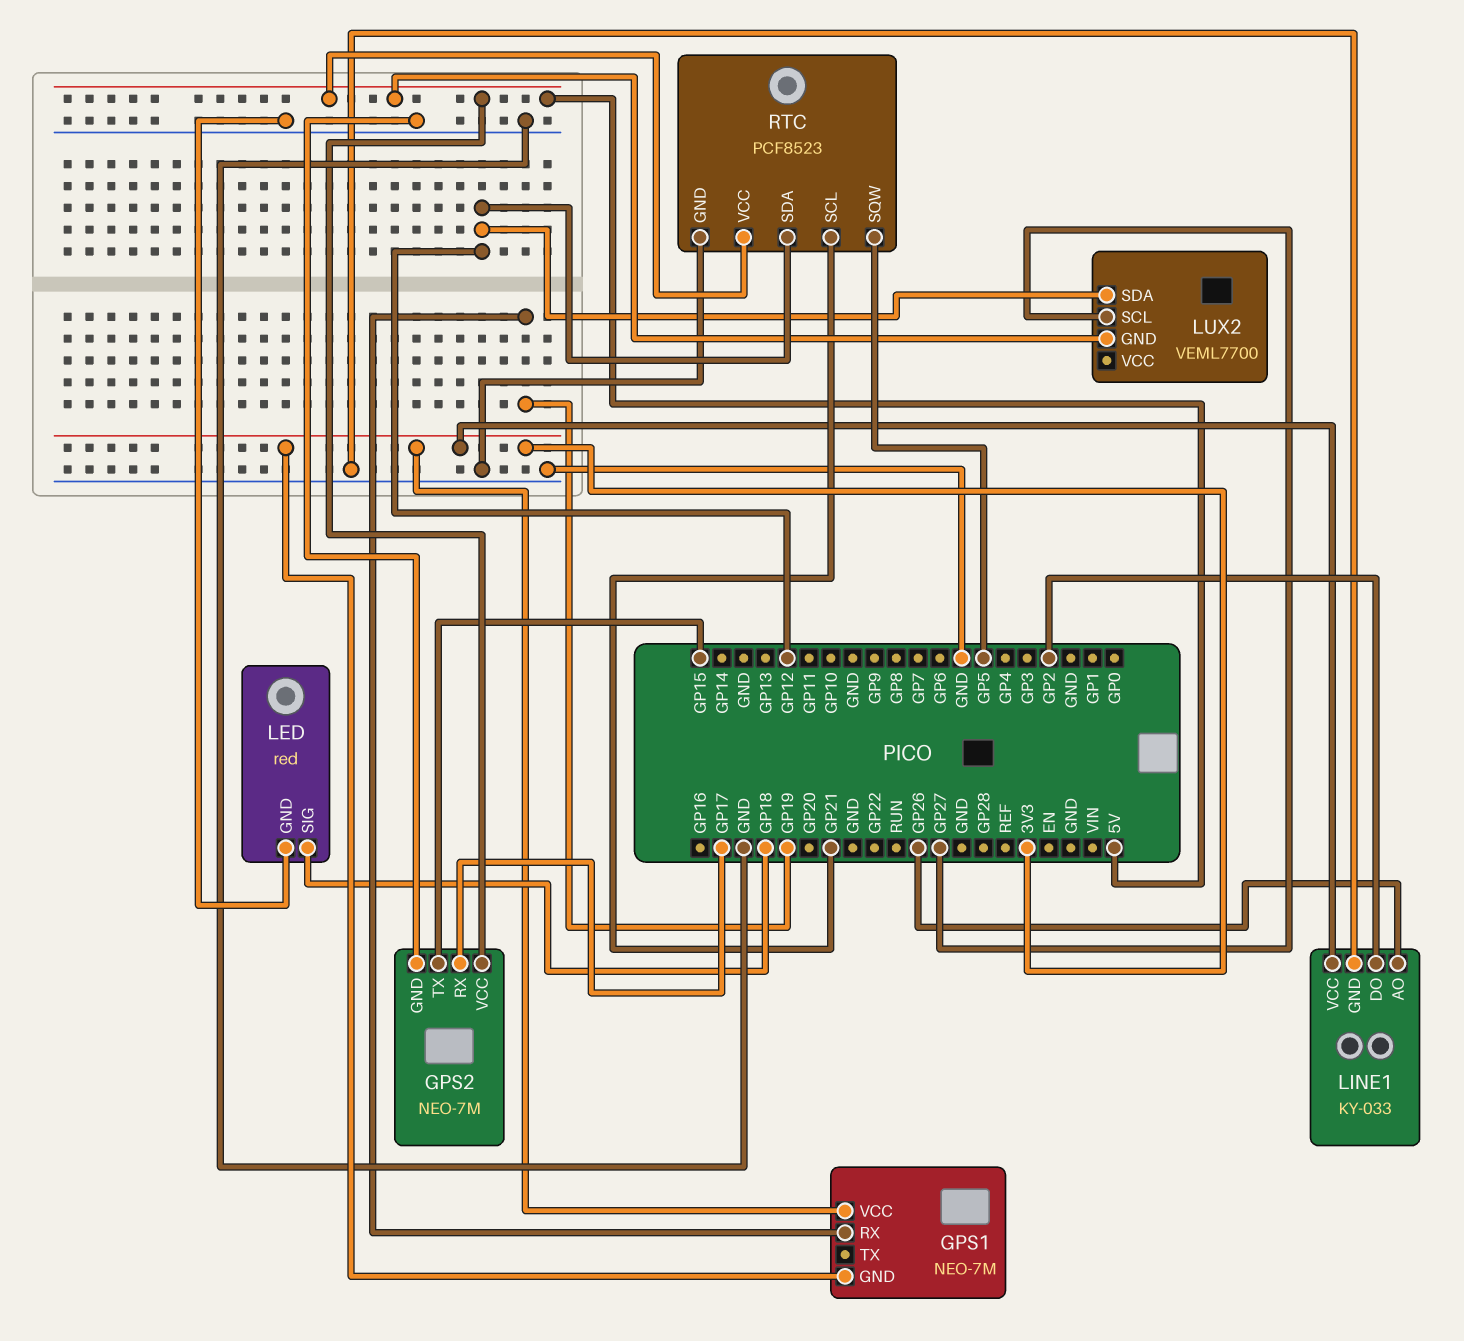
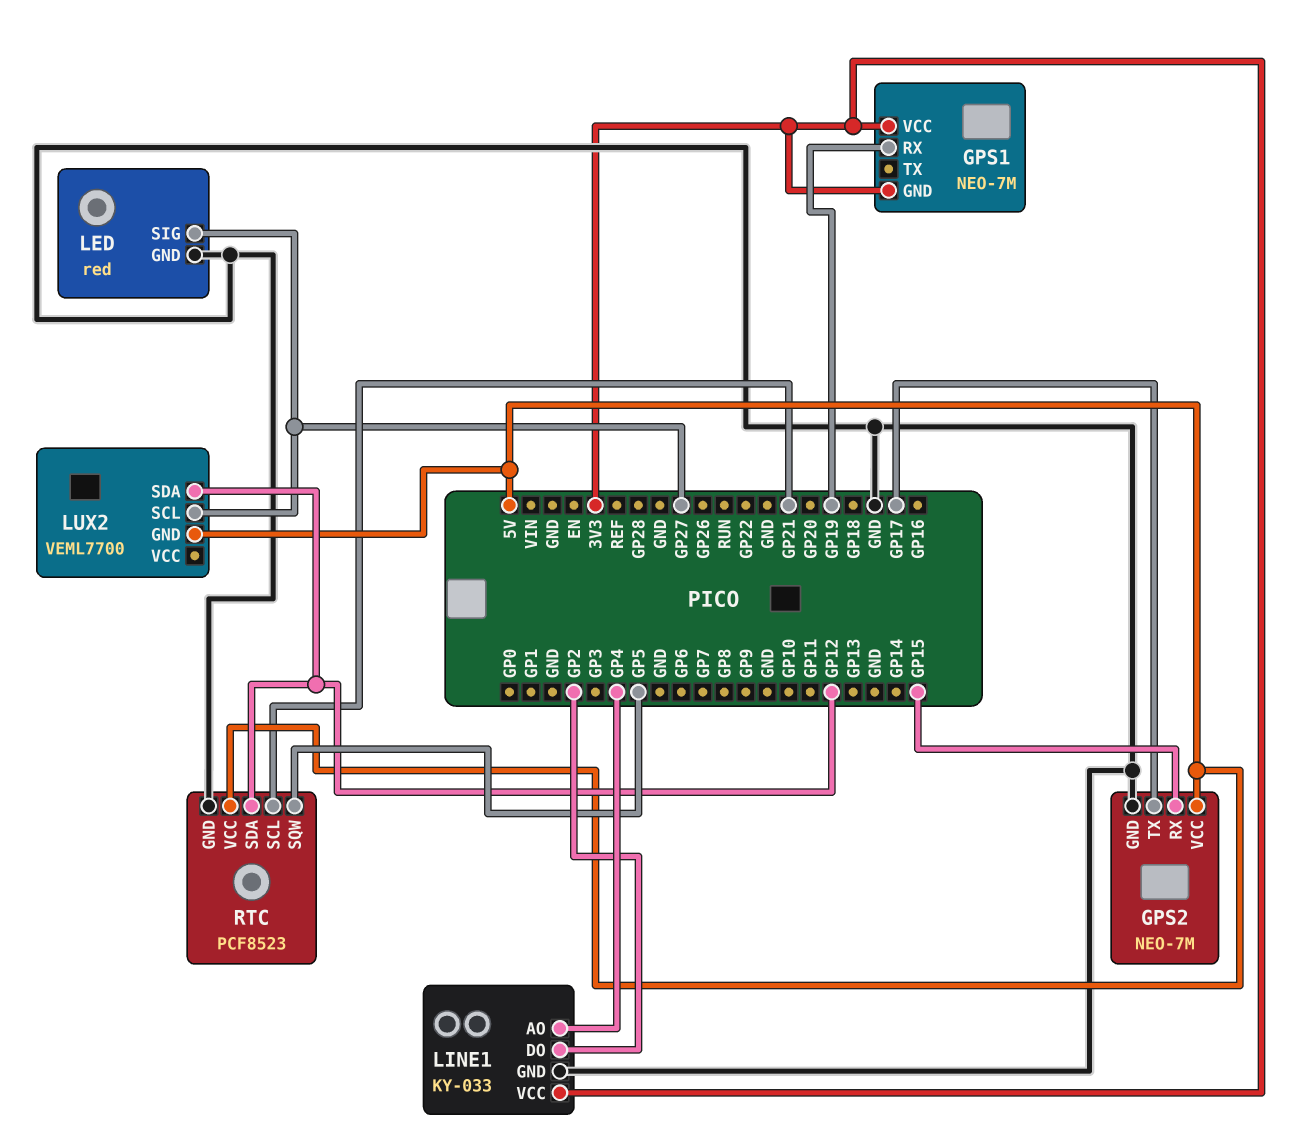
GPS2 pin RX: GP17 -> GP15
GPS2 pin TX: GP15 -> GP17
LED pin SIG: GP18 -> GP27
LINE1 pin AO: GP26 -> GP4

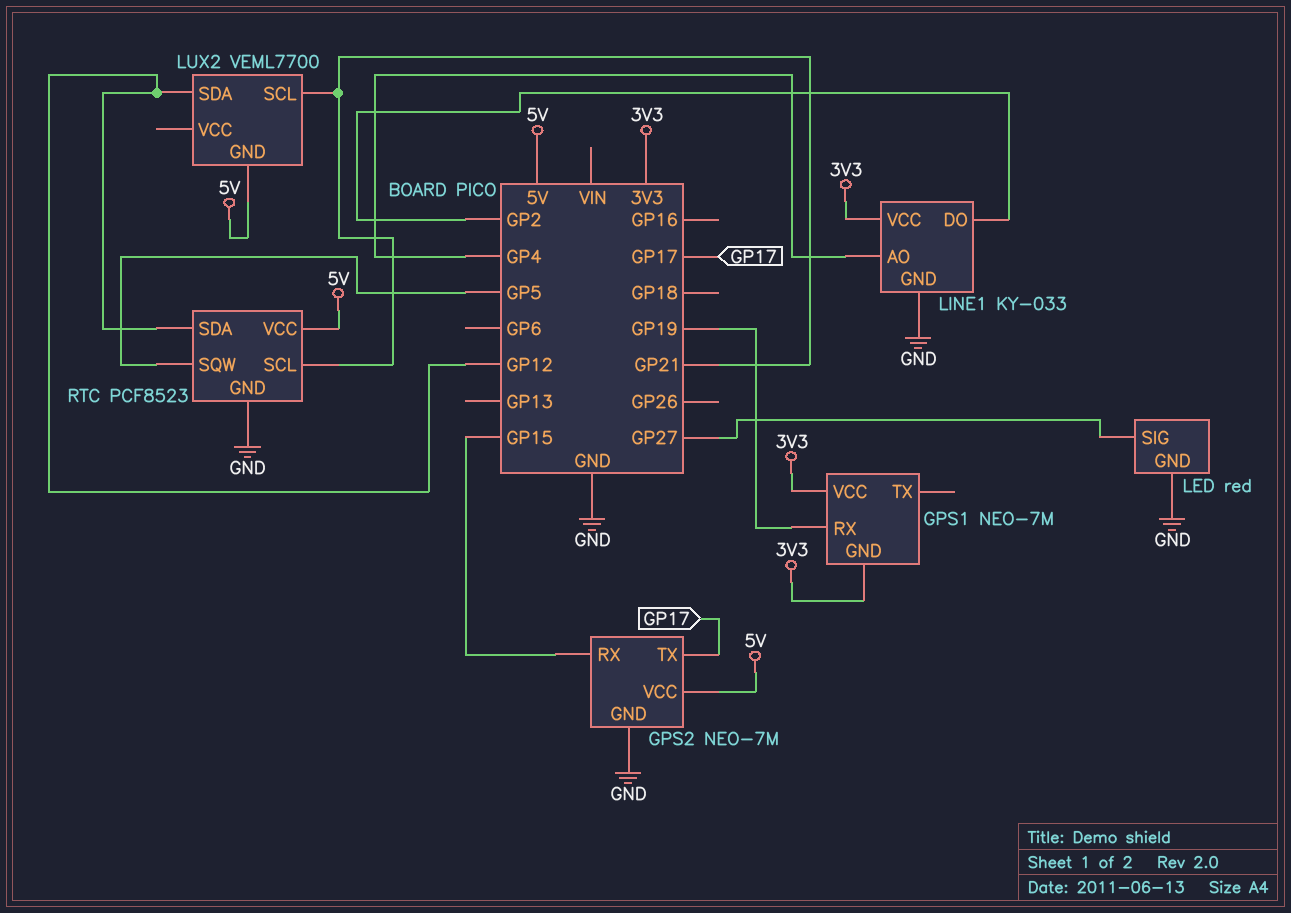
LUX2 pin SCL: GP27 -> GP21

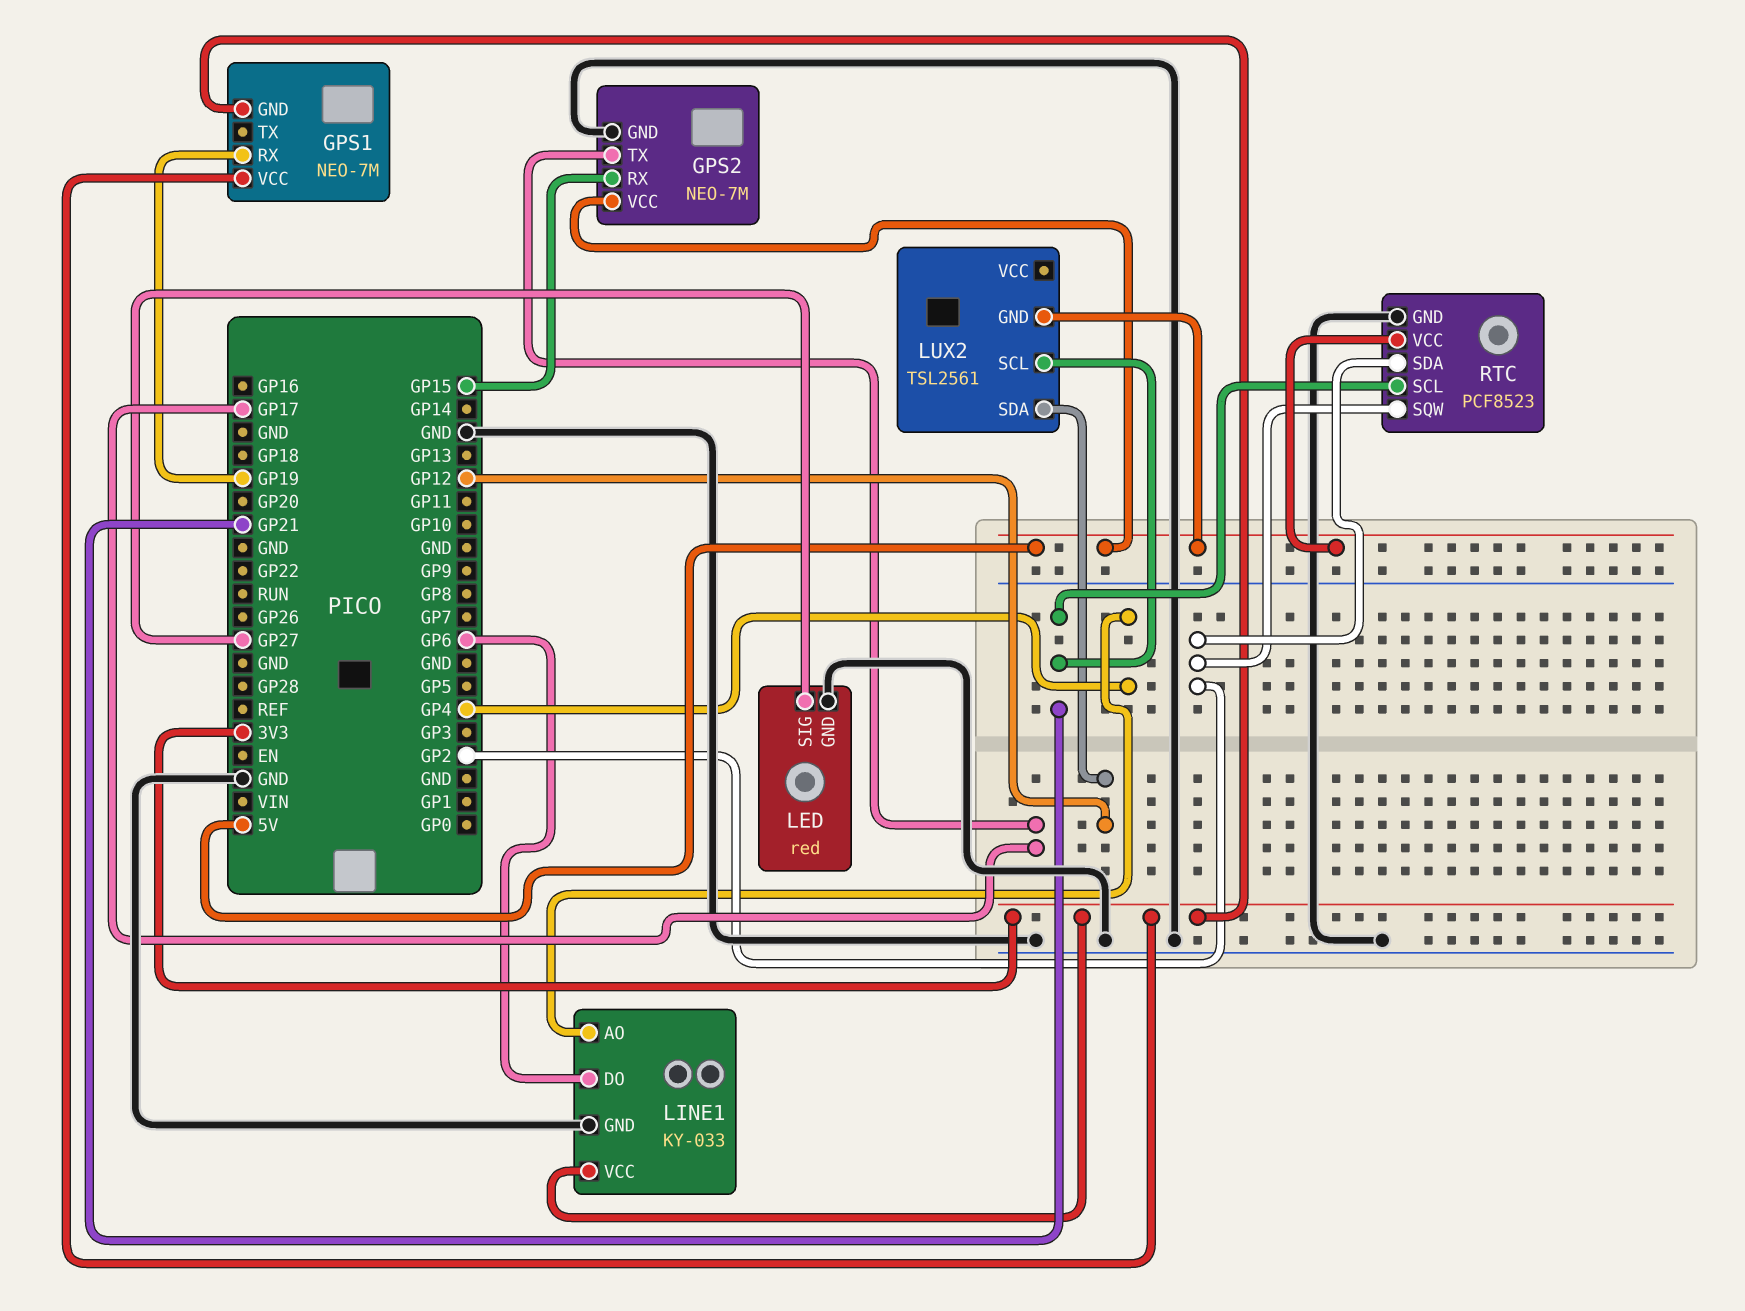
LINE1 pin DO: GP2 -> GP6
LUX2: VEML7700 -> TSL2561
RTC pin SDA: GP12 -> GP2
RTC pin SQW: GP5 -> GP2

